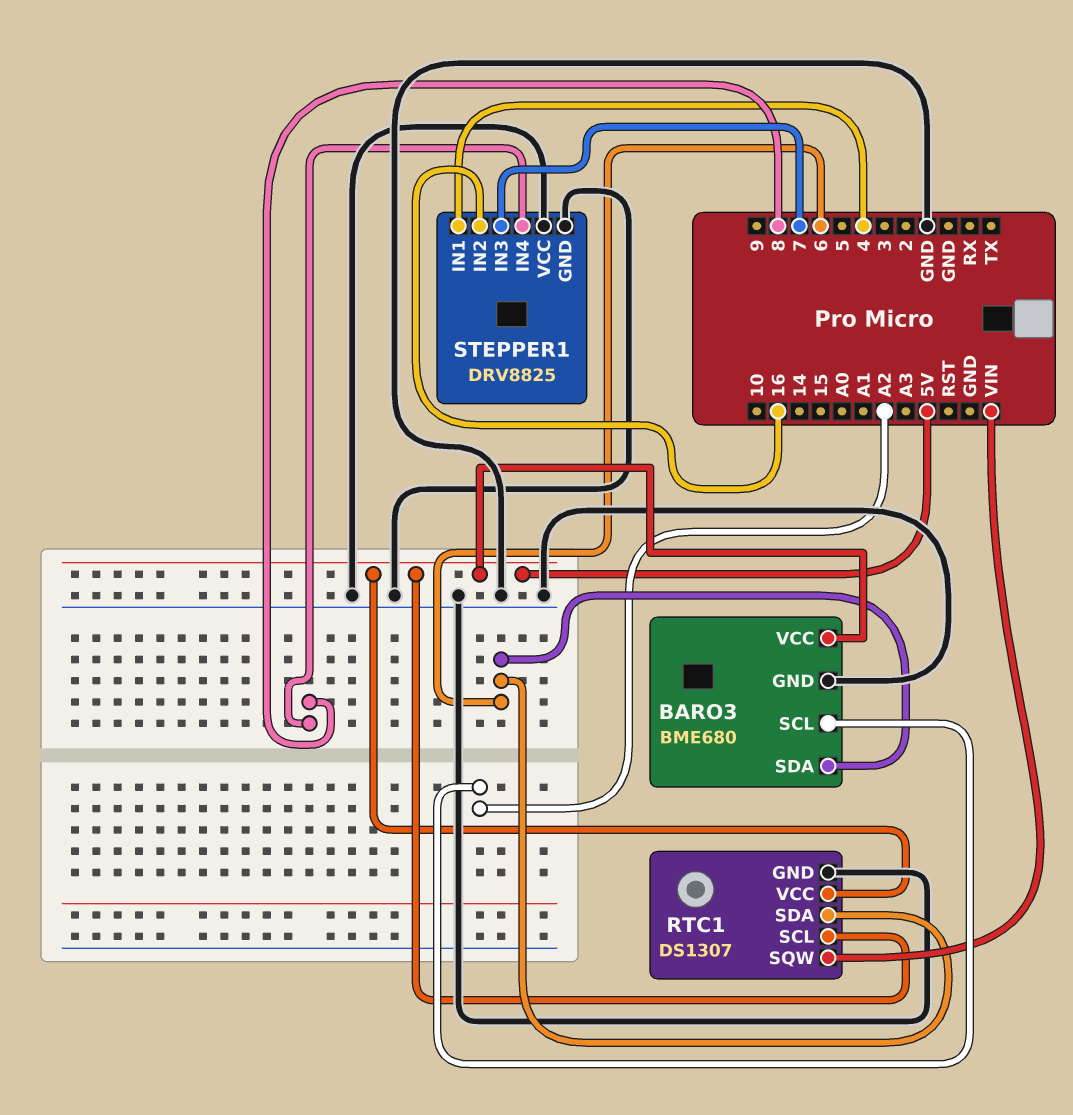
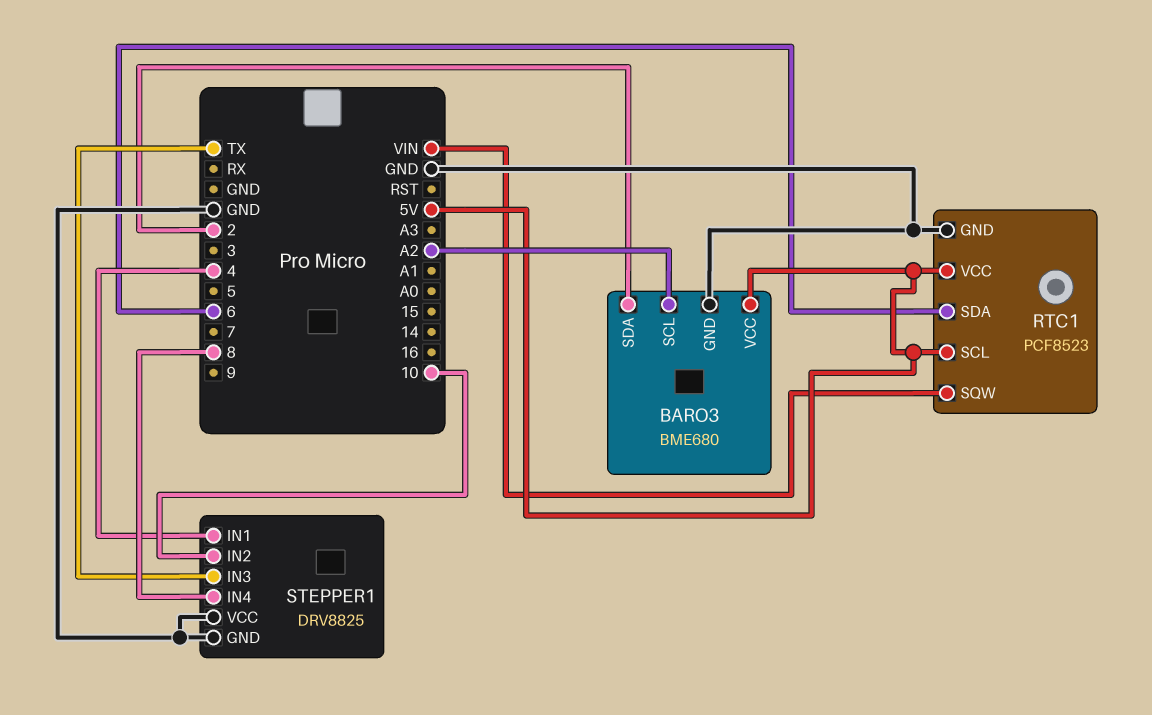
BARO3 pin SDA: 6 -> 2
RTC1: DS1307 -> PCF8523
STEPPER1 pin IN2: 16 -> 10
STEPPER1 pin IN3: 7 -> TX

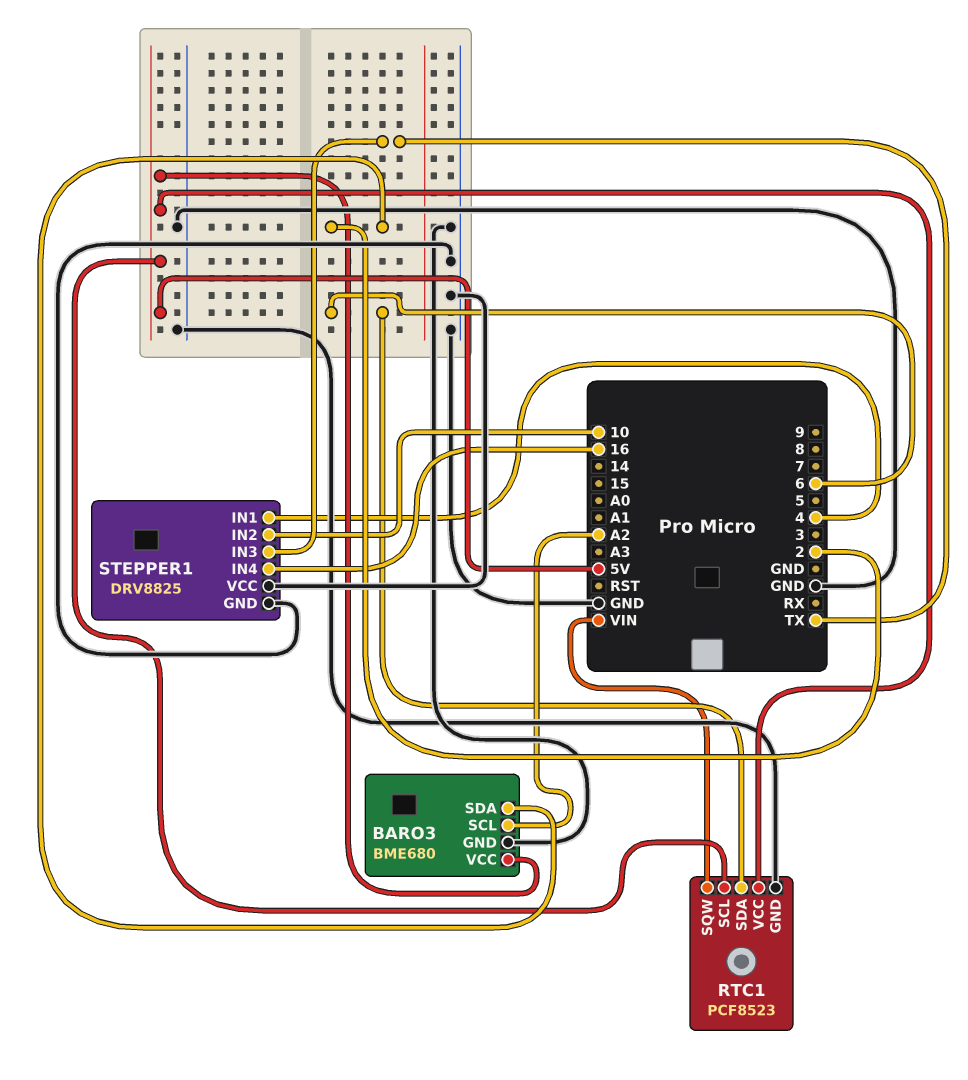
STEPPER1 pin IN4: 8 -> 16

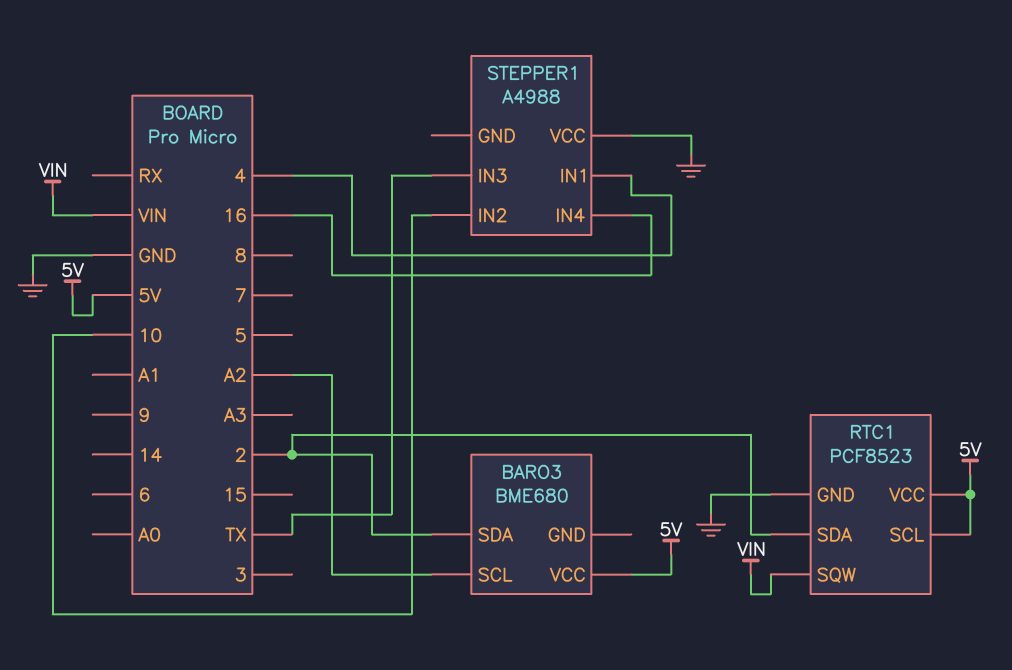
BARO3 pin GND: GND -> none
RTC1 pin SDA: 6 -> 2
STEPPER1: DRV8825 -> A4988
STEPPER1 pin GND: GND -> none

